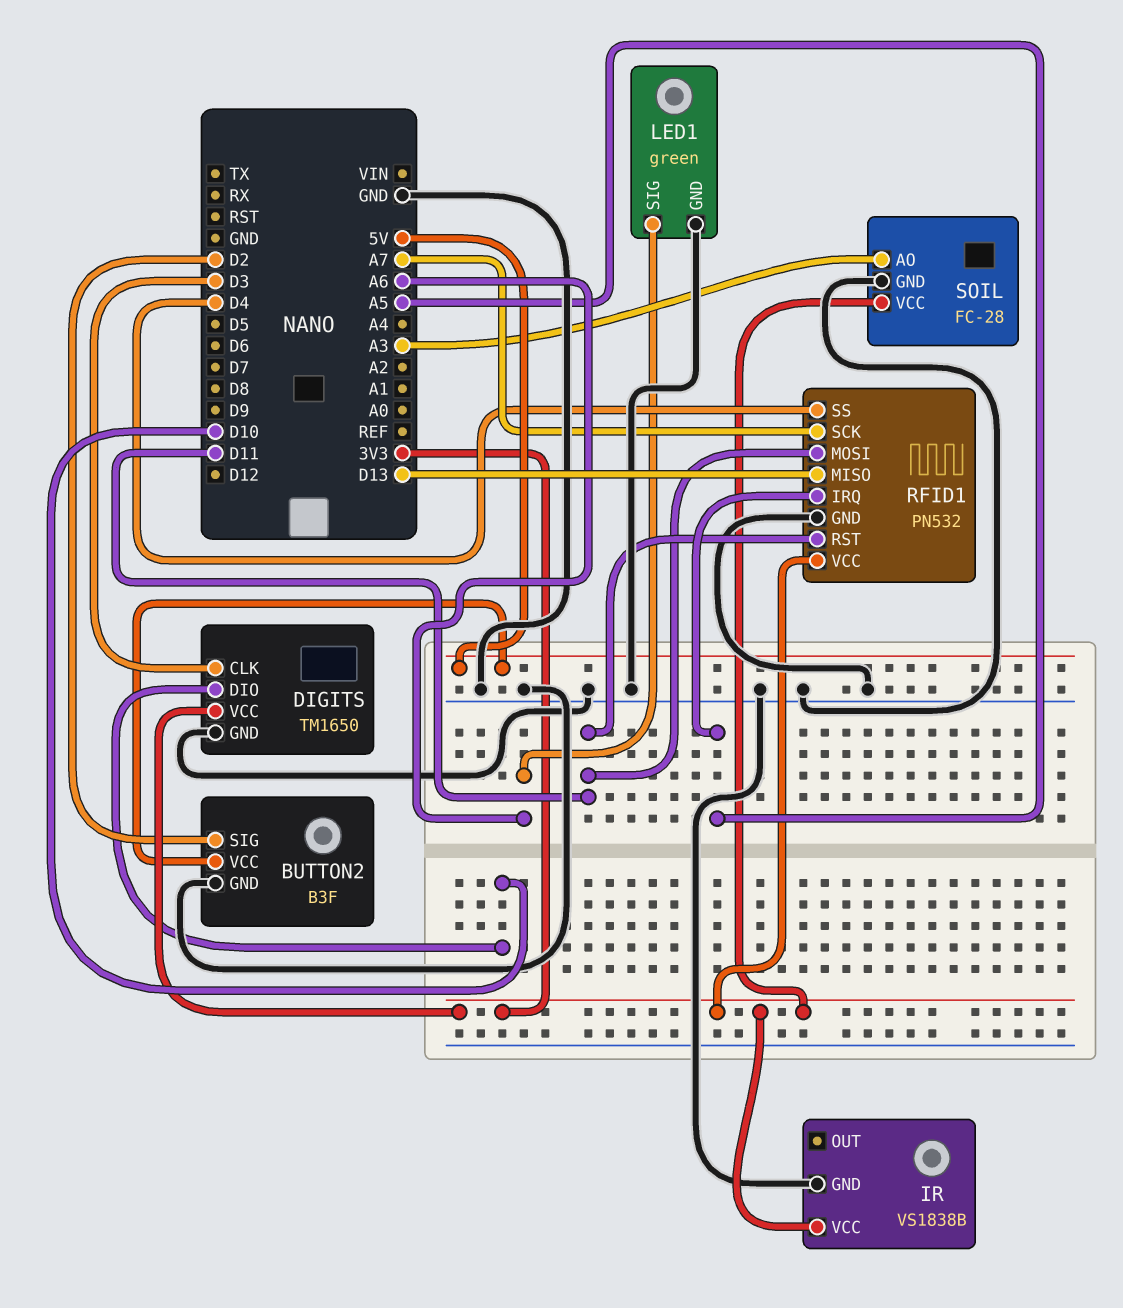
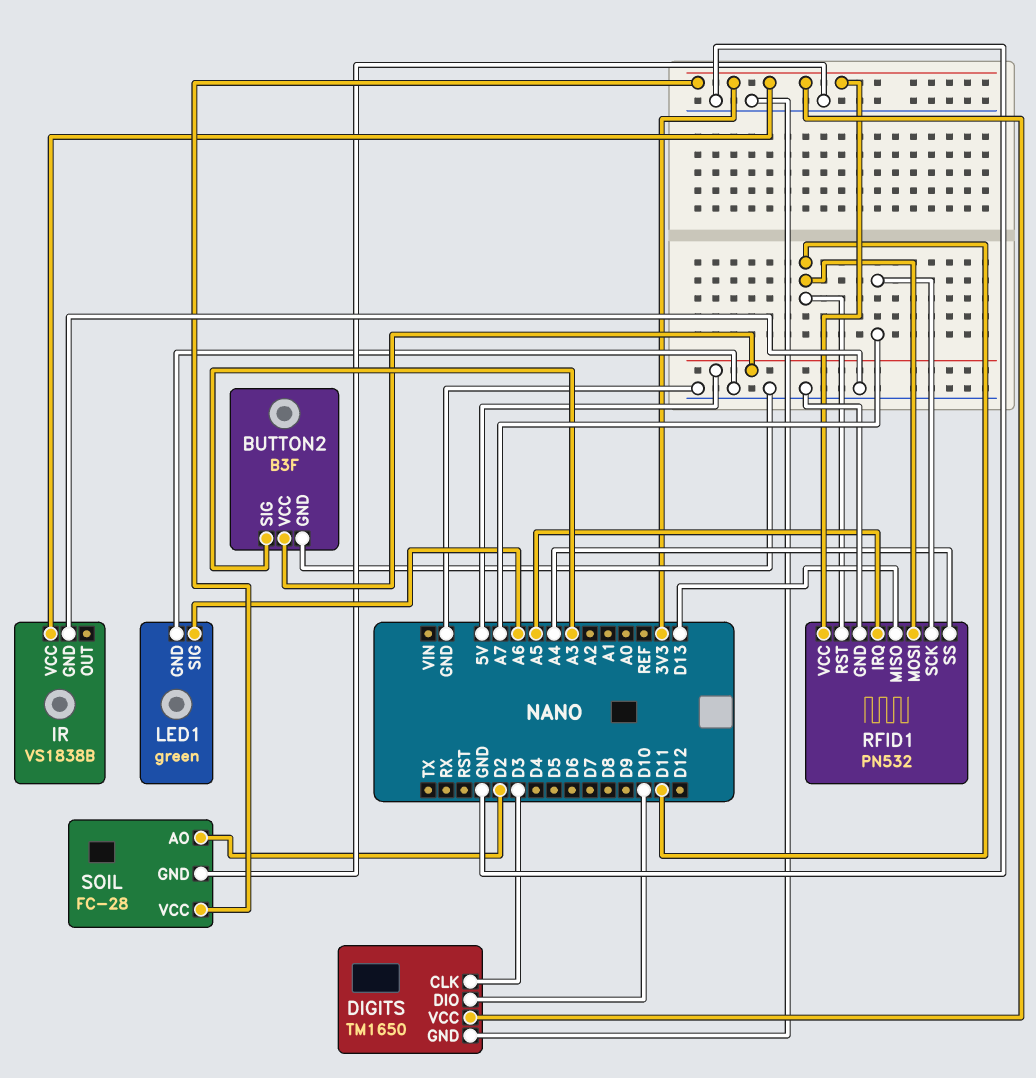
BUTTON2 pin SIG: D2 -> A3
RFID1 pin SS: D4 -> A4
SOIL pin AO: A3 -> D2

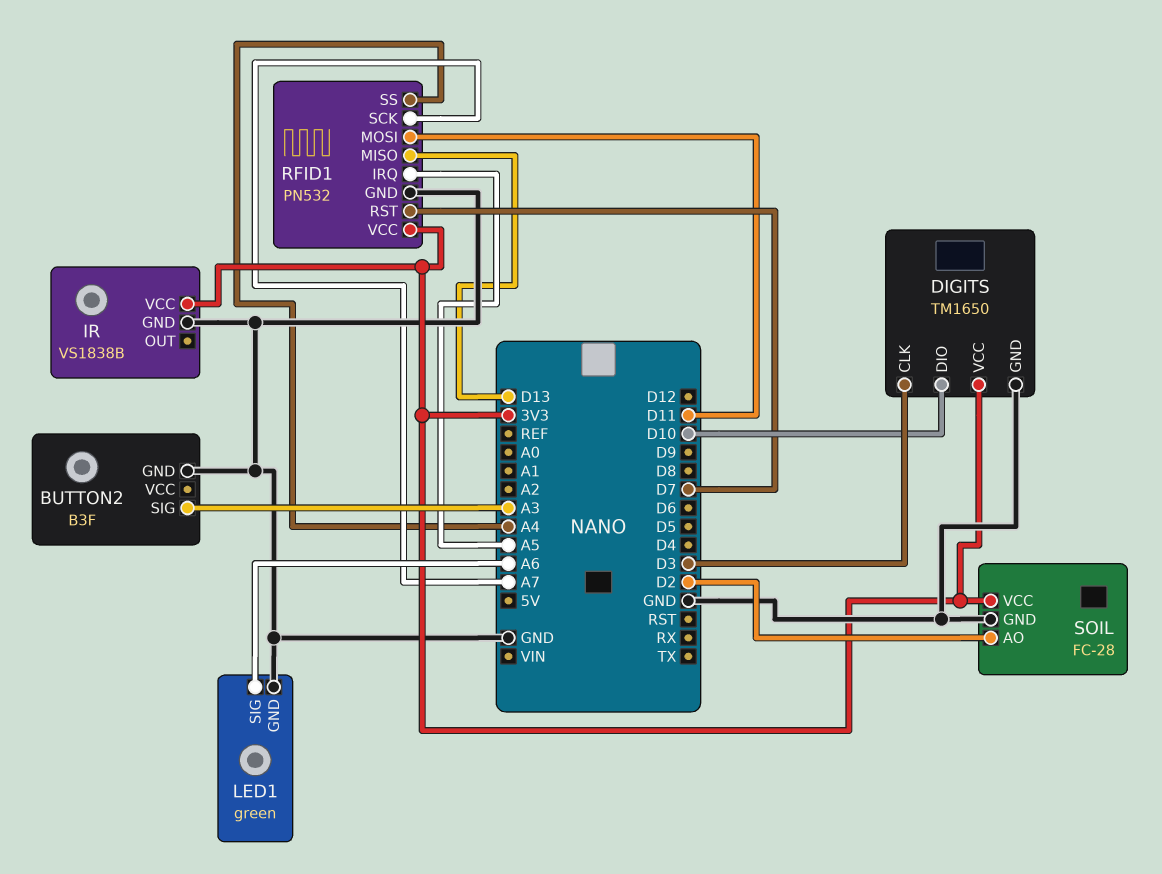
BUTTON2 pin VCC: 5V -> none
RFID1 pin RST: D11 -> D7

